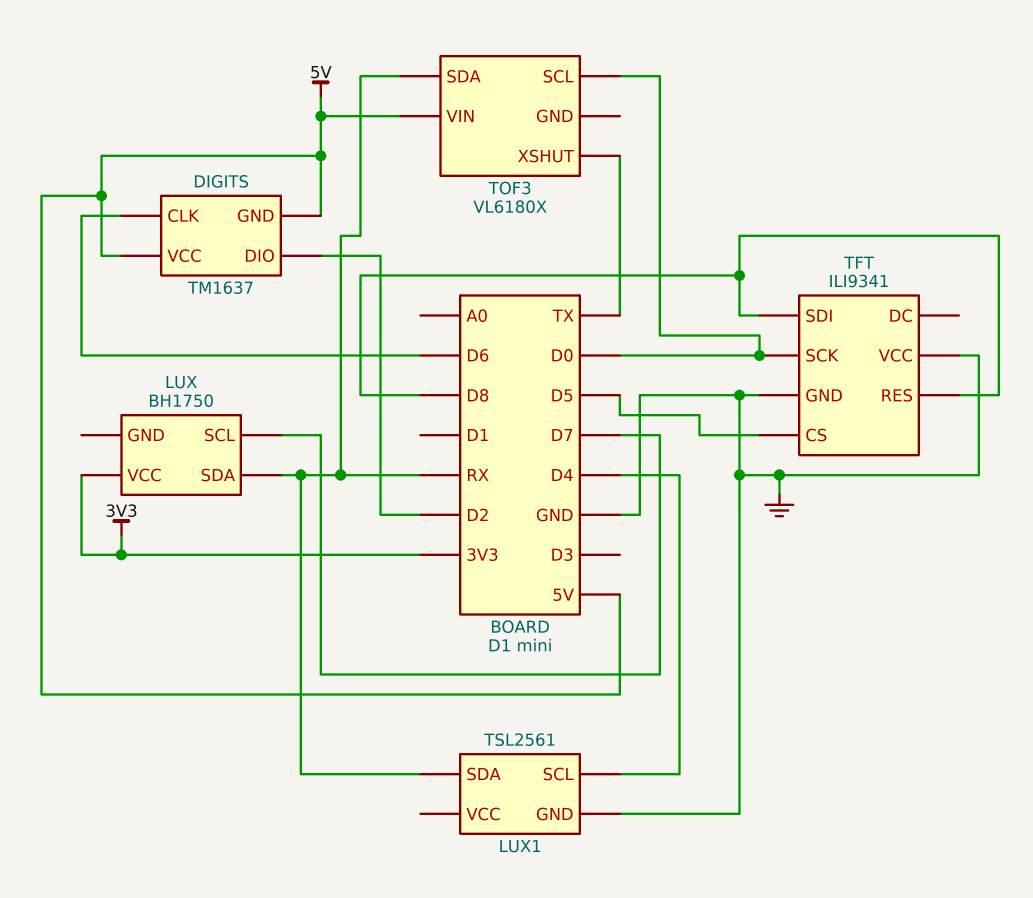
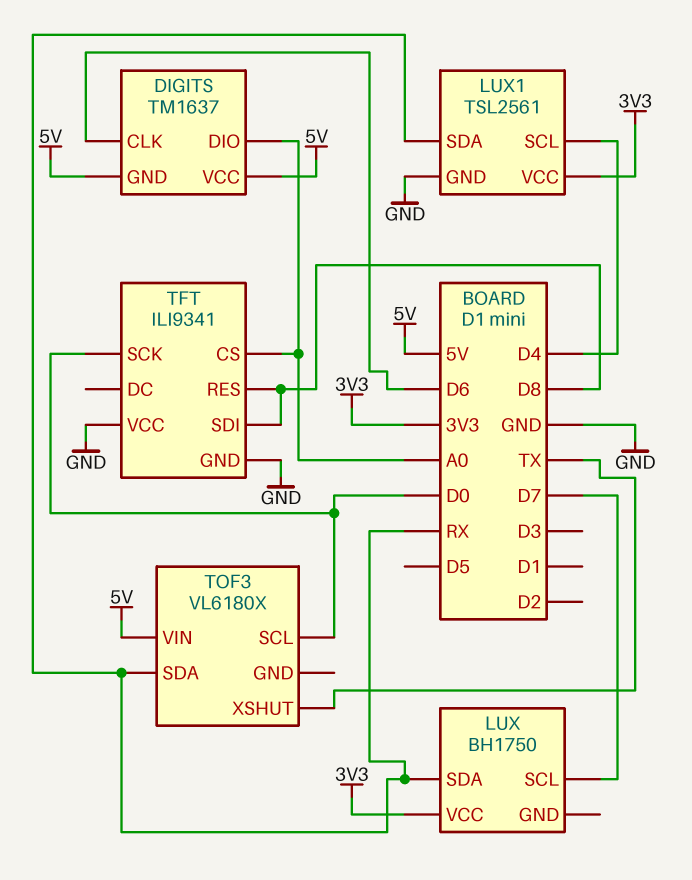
DIGITS pin DIO: D2 -> A0
LUX1 pin VCC: none -> 3V3
TFT pin CS: D5 -> A0

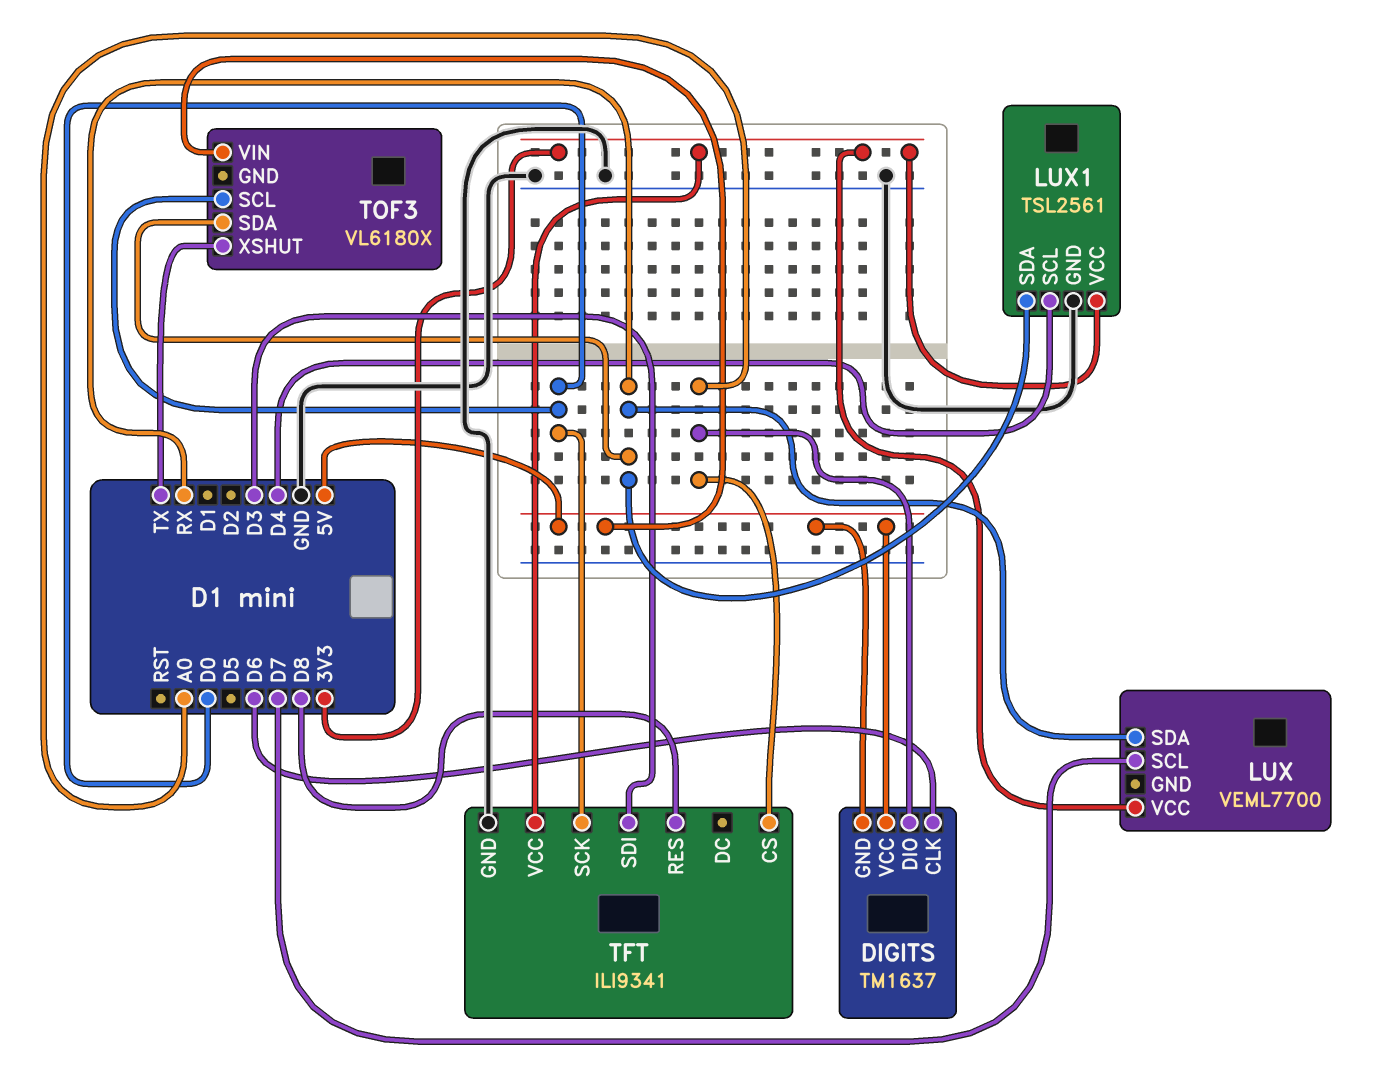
LUX: BH1750 -> VEML7700
TFT pin SDI: D8 -> D3
TFT pin VCC: GND -> 3V3

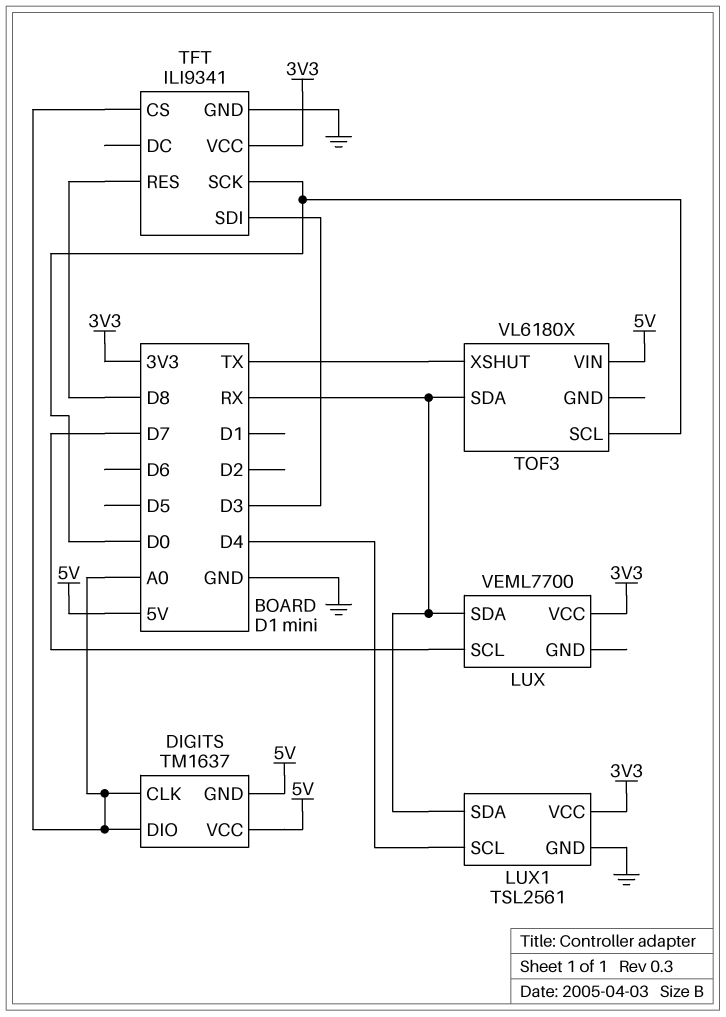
DIGITS pin CLK: D6 -> A0

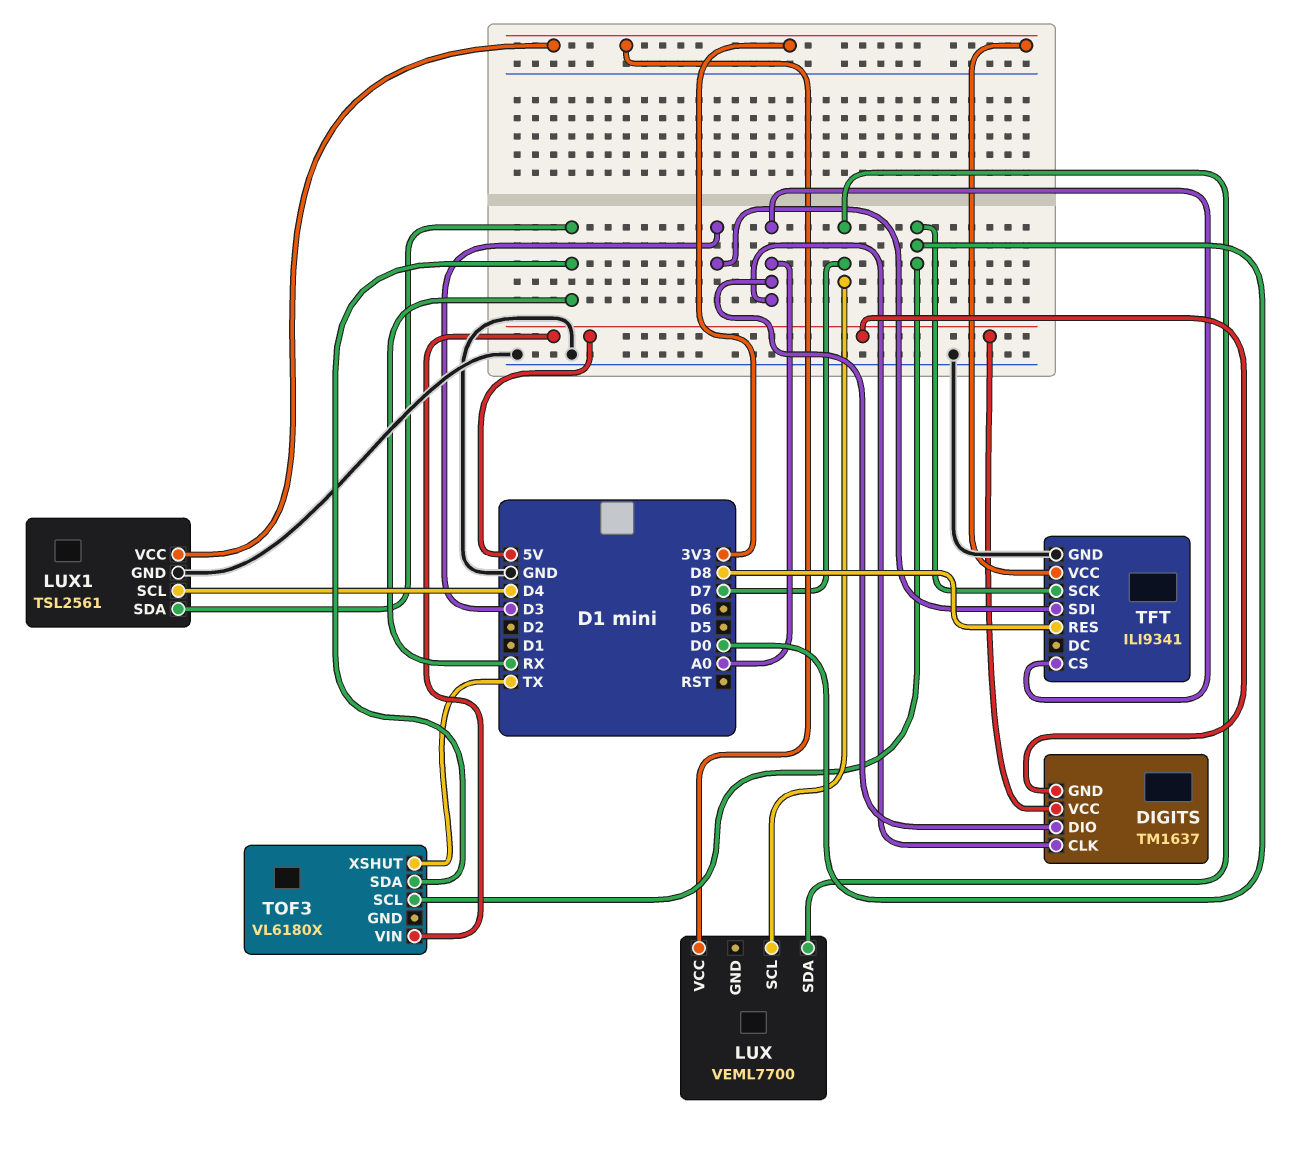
LUX pin SDA: RX -> D7

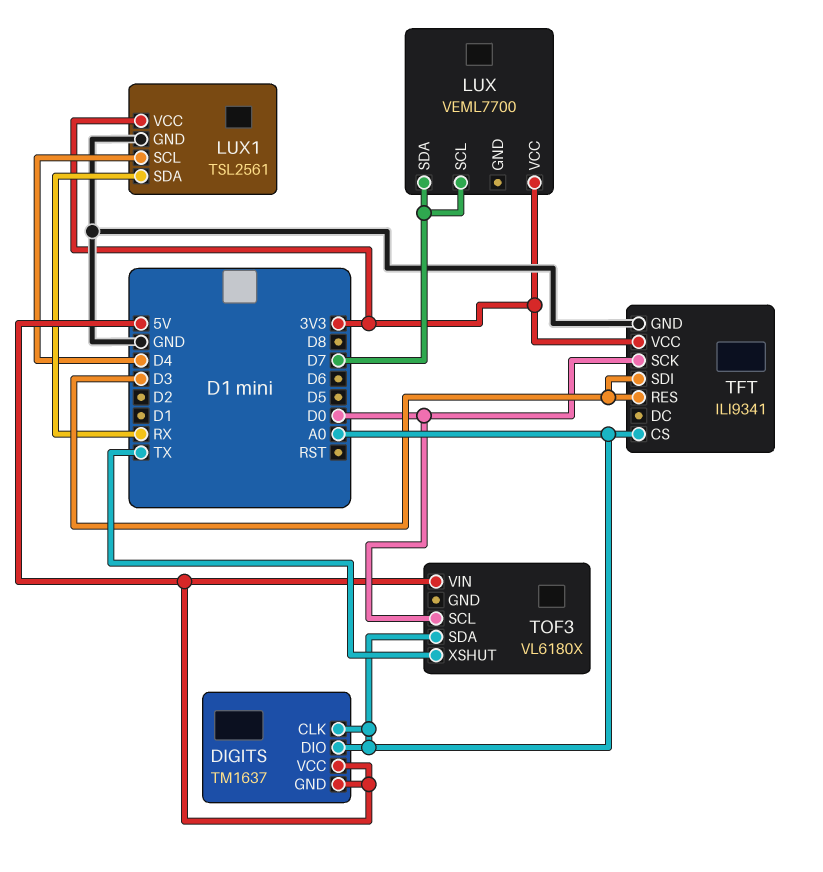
TFT pin RES: D8 -> D3
TOF3 pin SDA: RX -> A0

